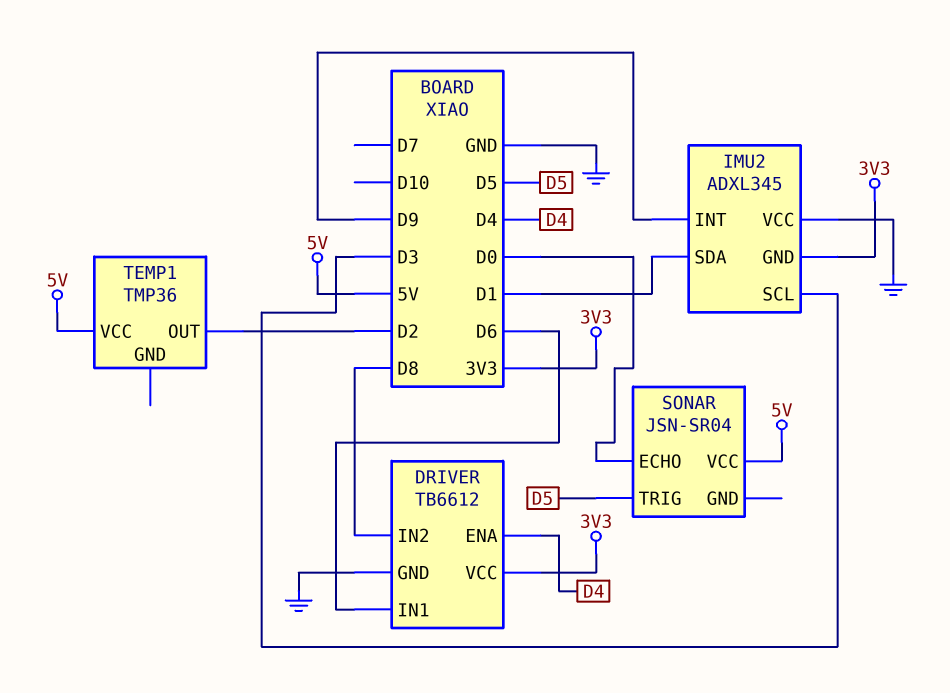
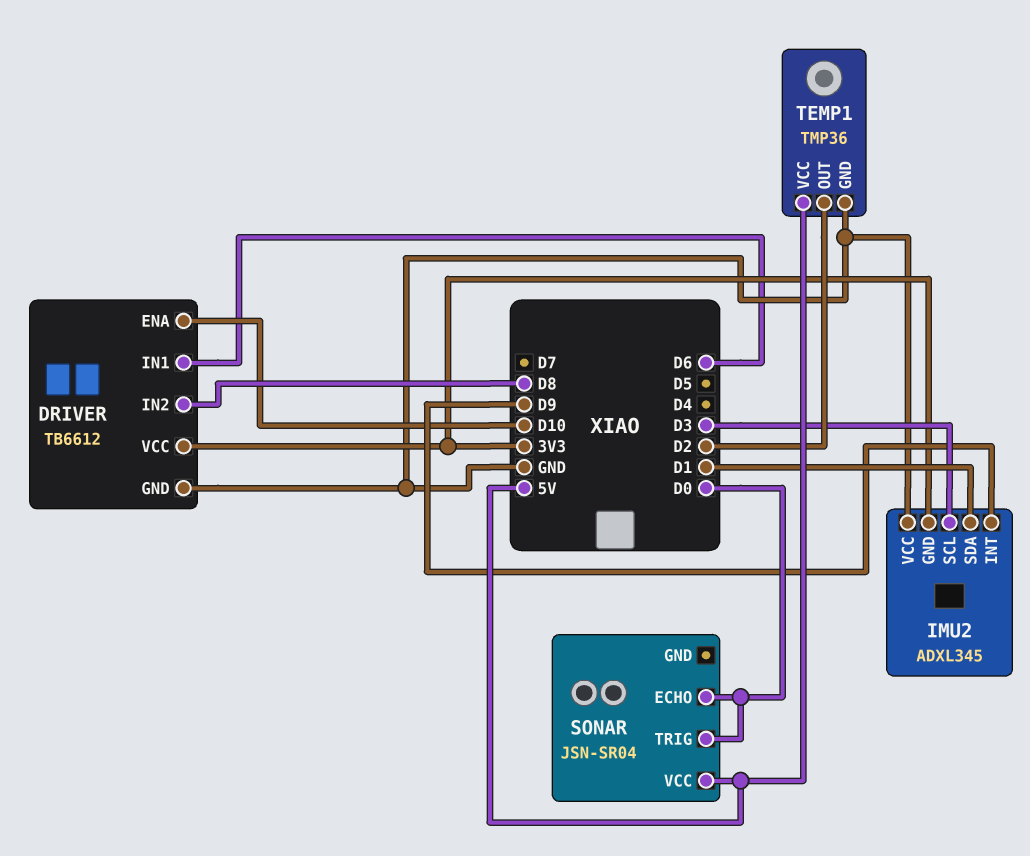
DRIVER pin ENA: D4 -> D10
SONAR pin TRIG: D5 -> D0
TEMP1 pin GND: none -> GND

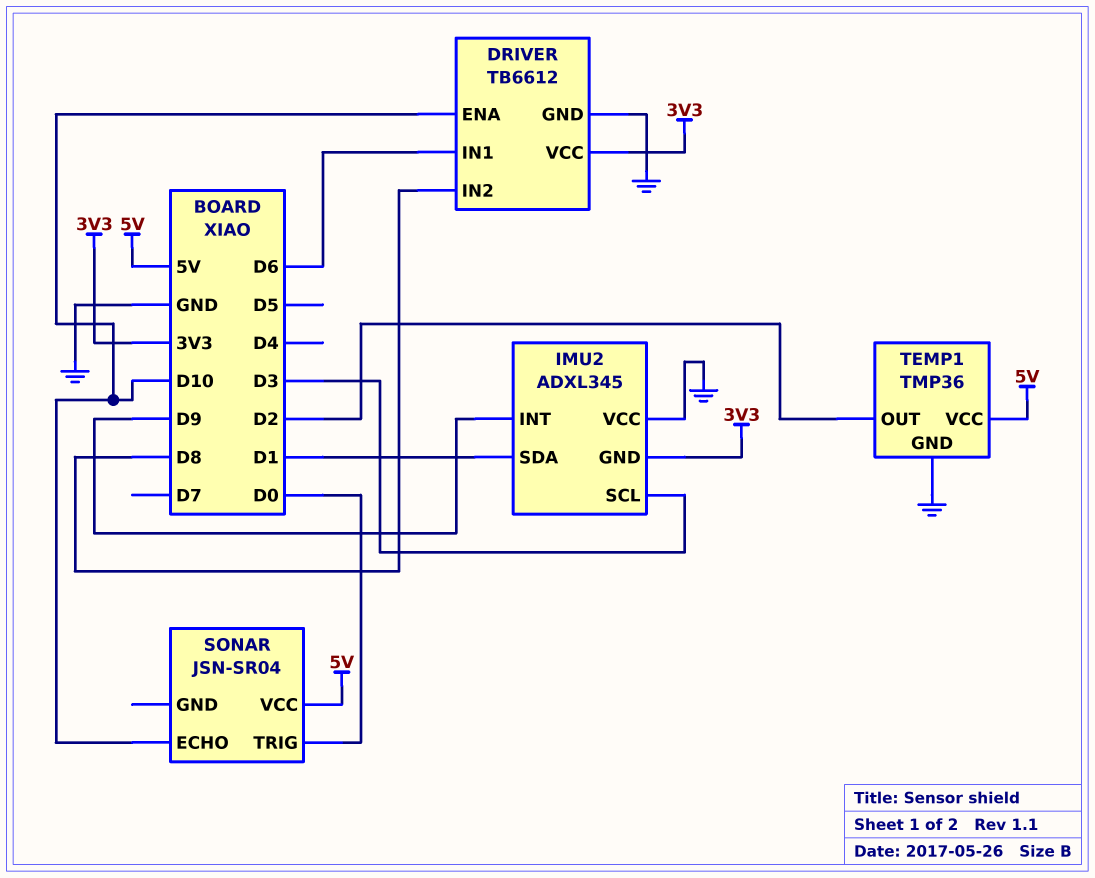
SONAR pin ECHO: D0 -> D10

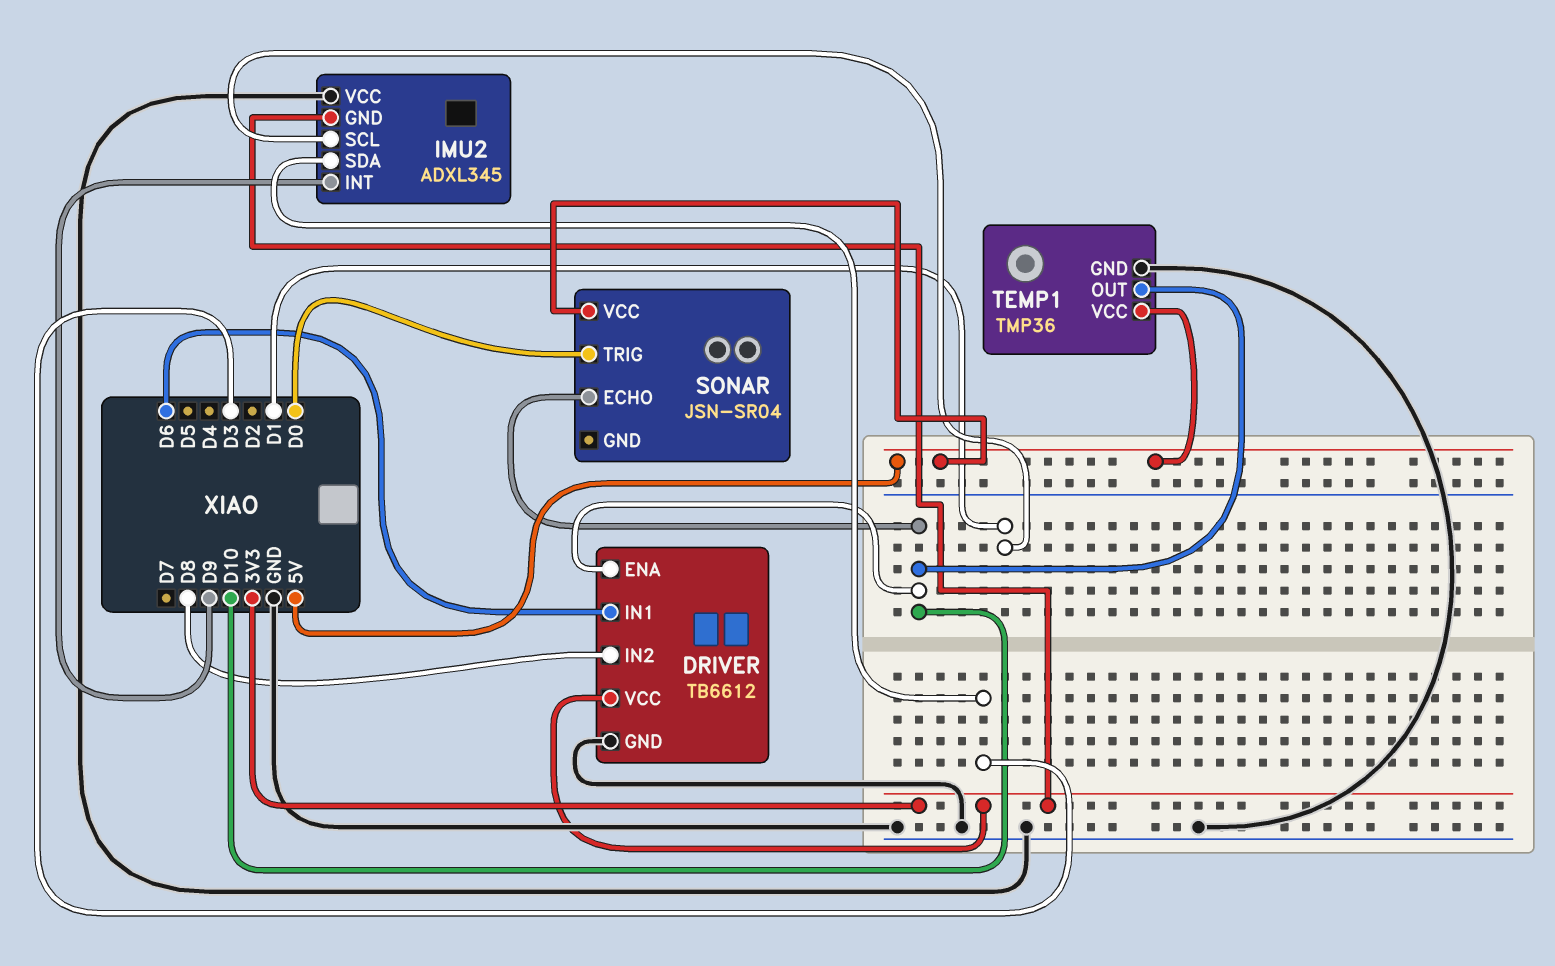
IMU2 pin SCL: D3 -> D1
IMU2 pin SDA: D1 -> D3
TEMP1 pin OUT: D2 -> D10

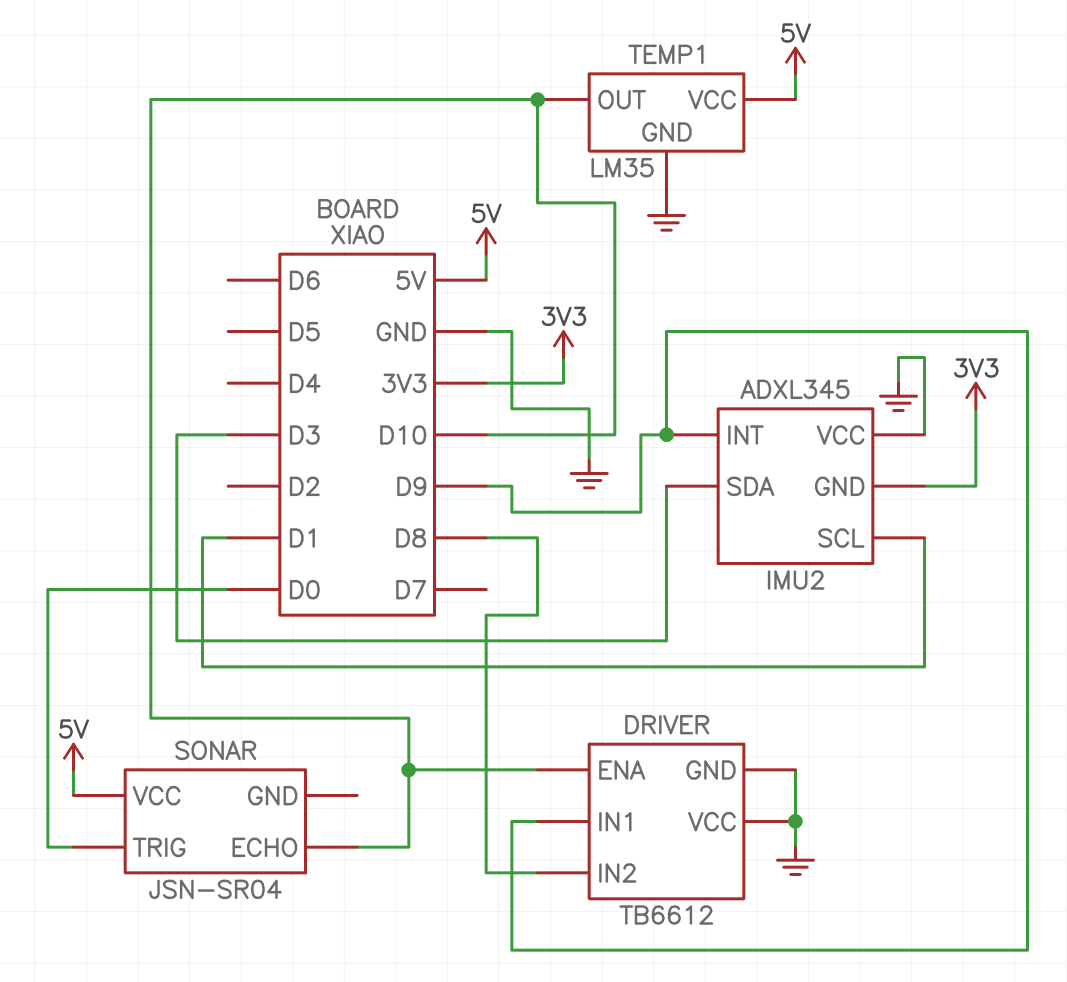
DRIVER pin IN1: D6 -> D9
DRIVER pin VCC: 3V3 -> GND
TEMP1: TMP36 -> LM35

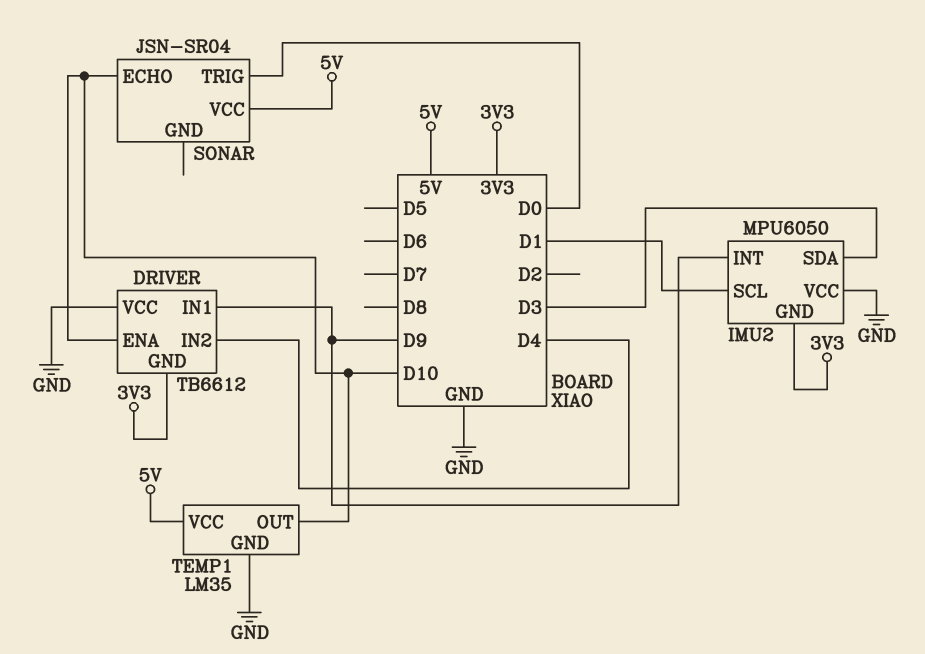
DRIVER pin GND: GND -> 3V3
DRIVER pin IN2: D8 -> D4
IMU2: ADXL345 -> MPU6050

